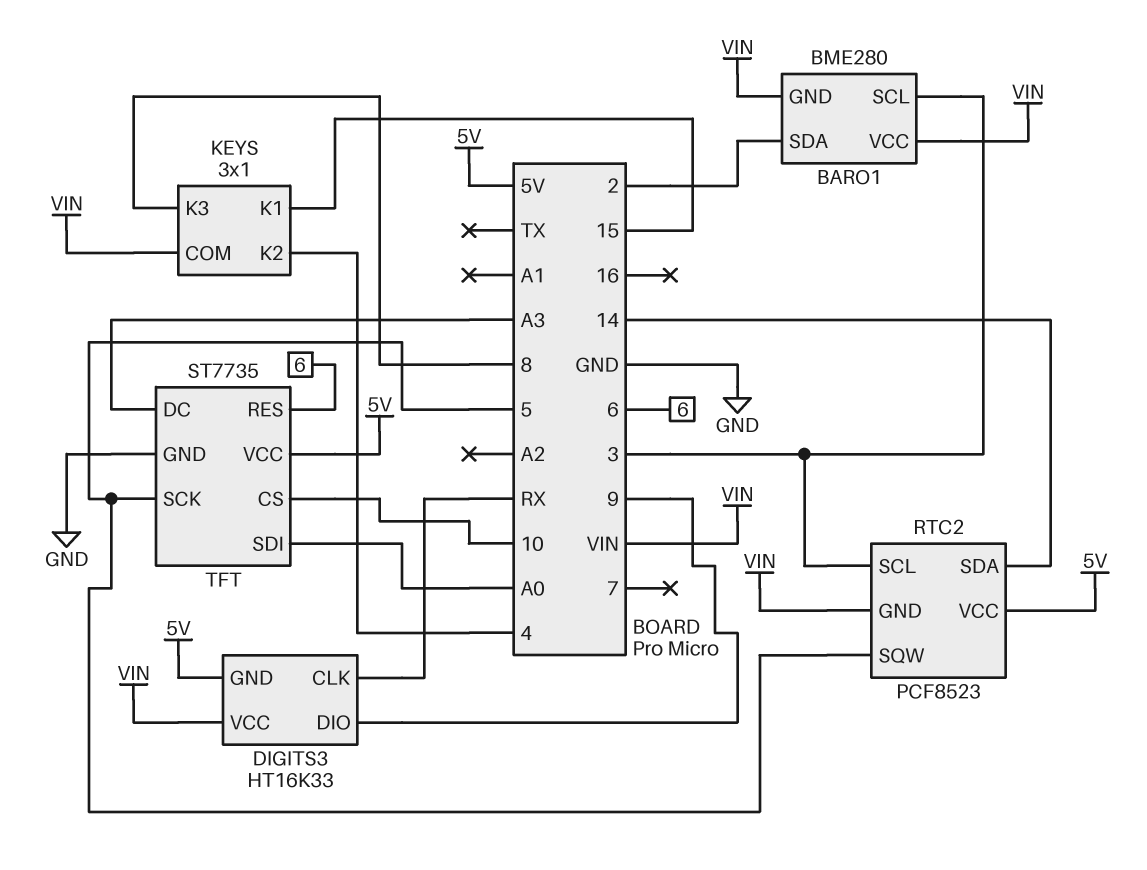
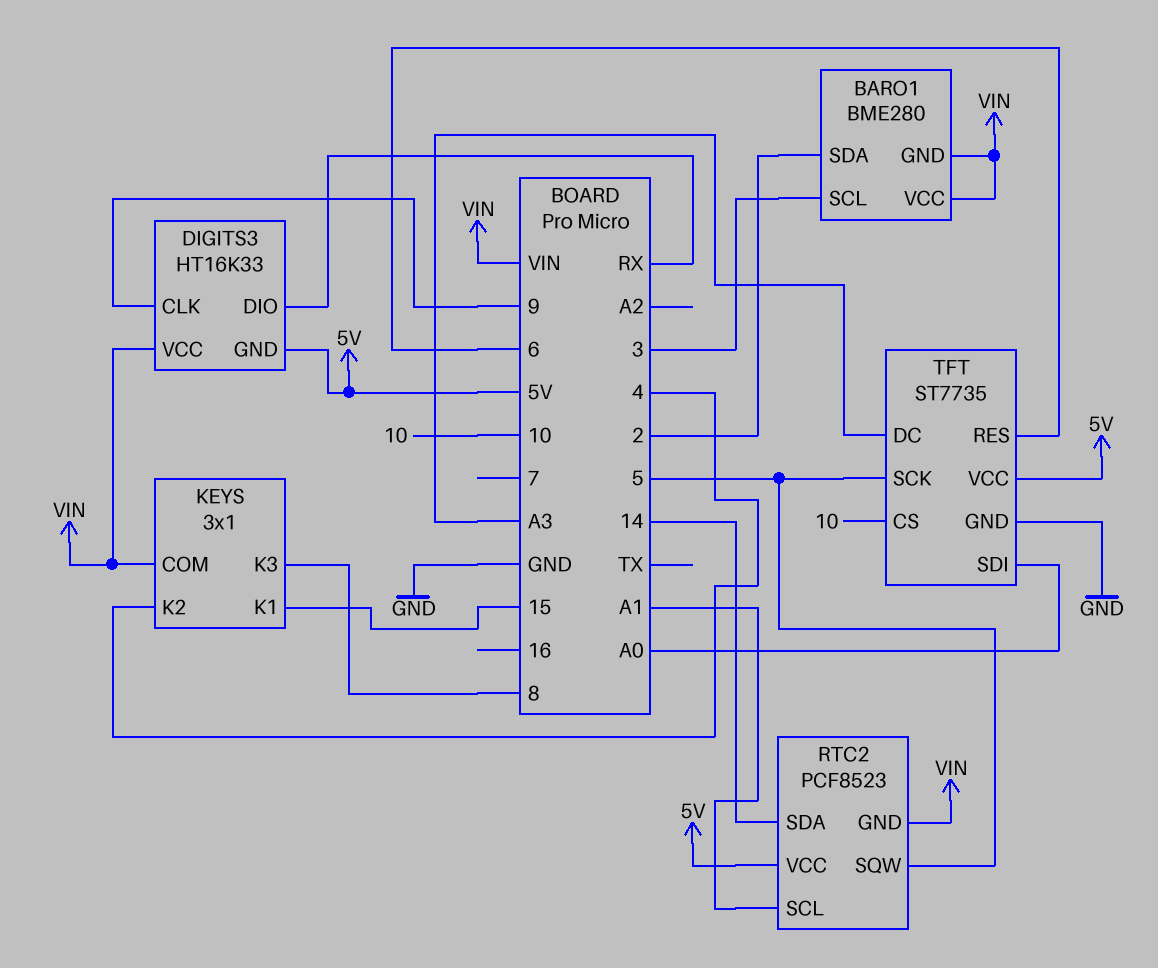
DIGITS3 pin CLK: RX -> 9
DIGITS3 pin DIO: 9 -> RX
RTC2 pin SCL: 3 -> A1

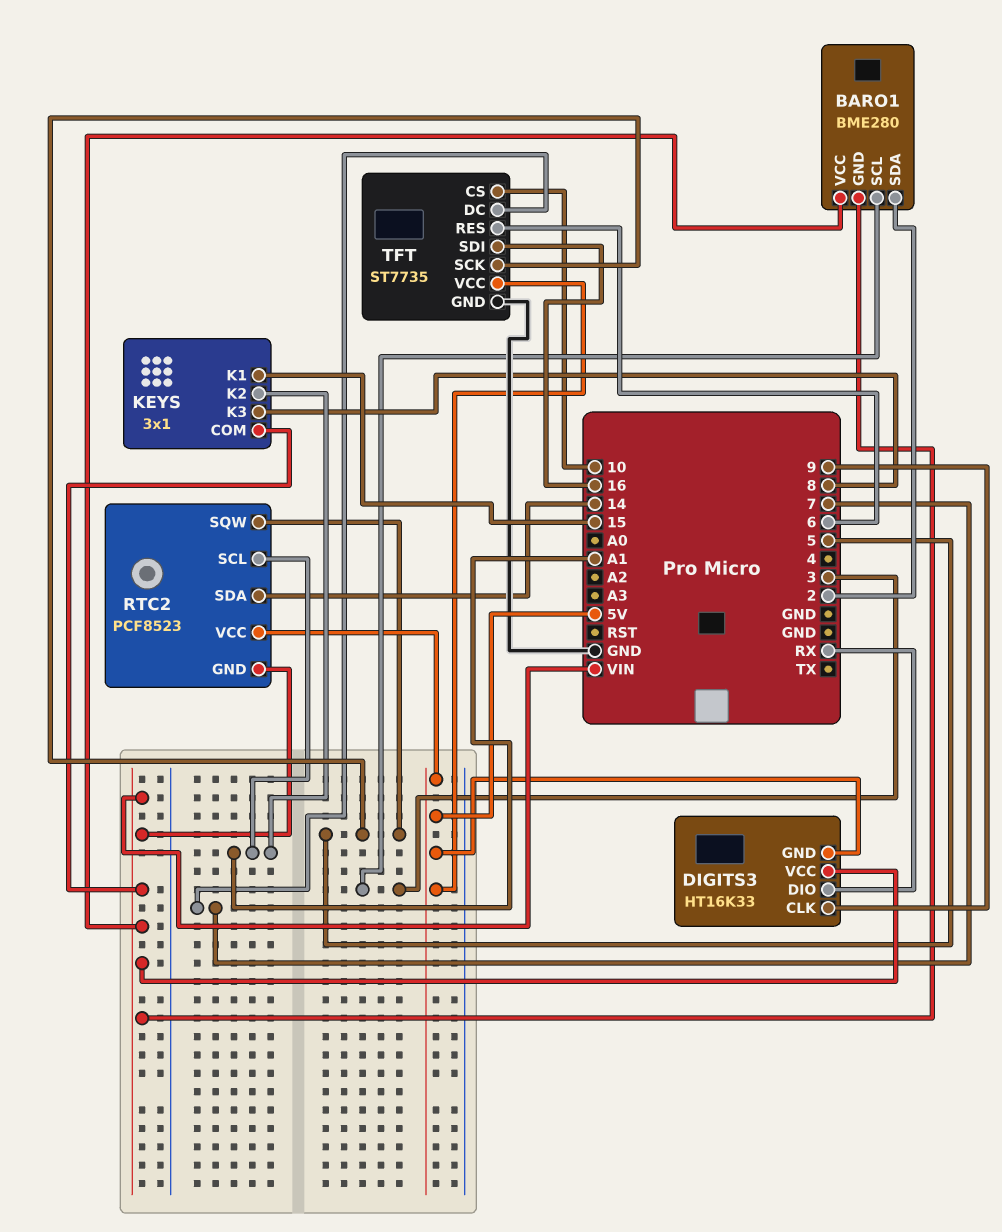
KEYS pin K2: 4 -> A1
TFT pin DC: A3 -> 7
TFT pin SDI: A0 -> 16

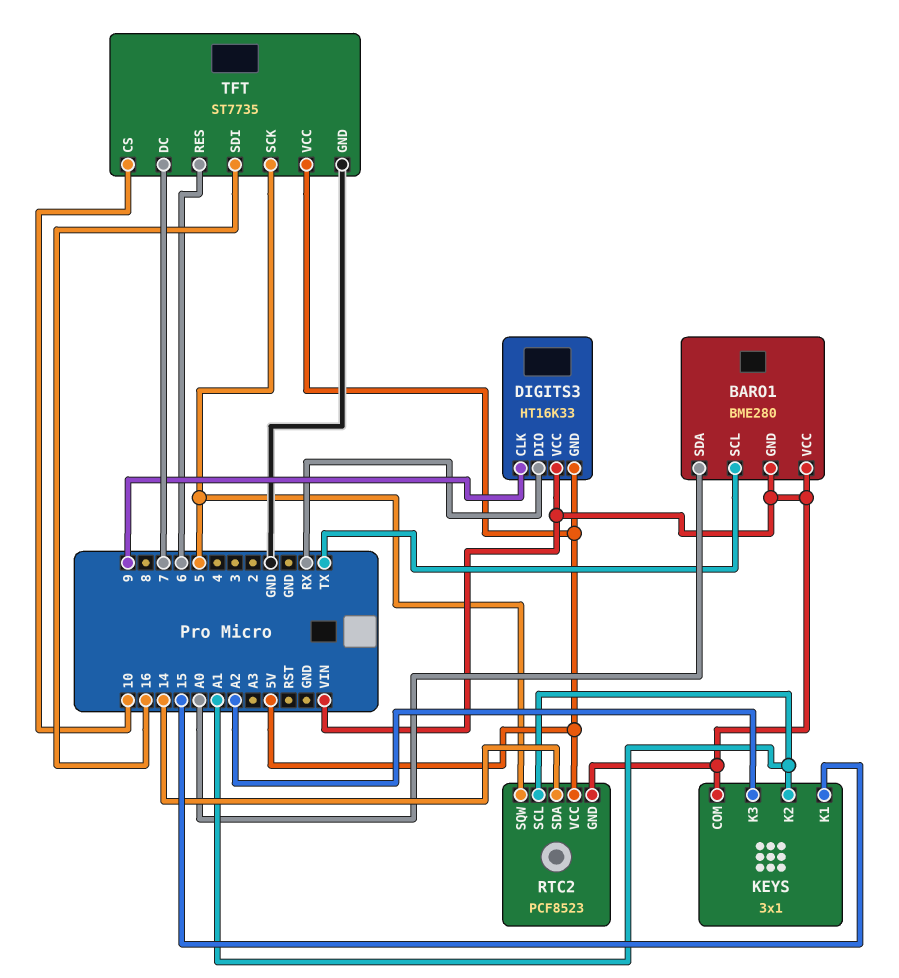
BARO1 pin SCL: 3 -> TX
BARO1 pin SDA: 2 -> A0
KEYS pin K3: 8 -> A2

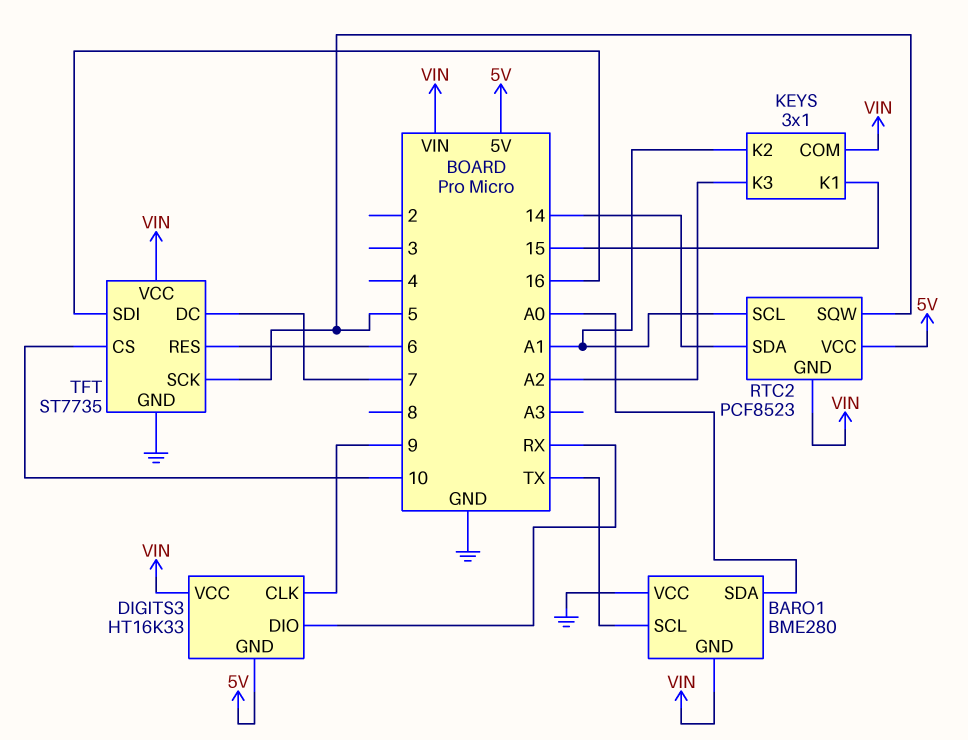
BARO1 pin VCC: VIN -> GND
TFT pin VCC: 5V -> VIN

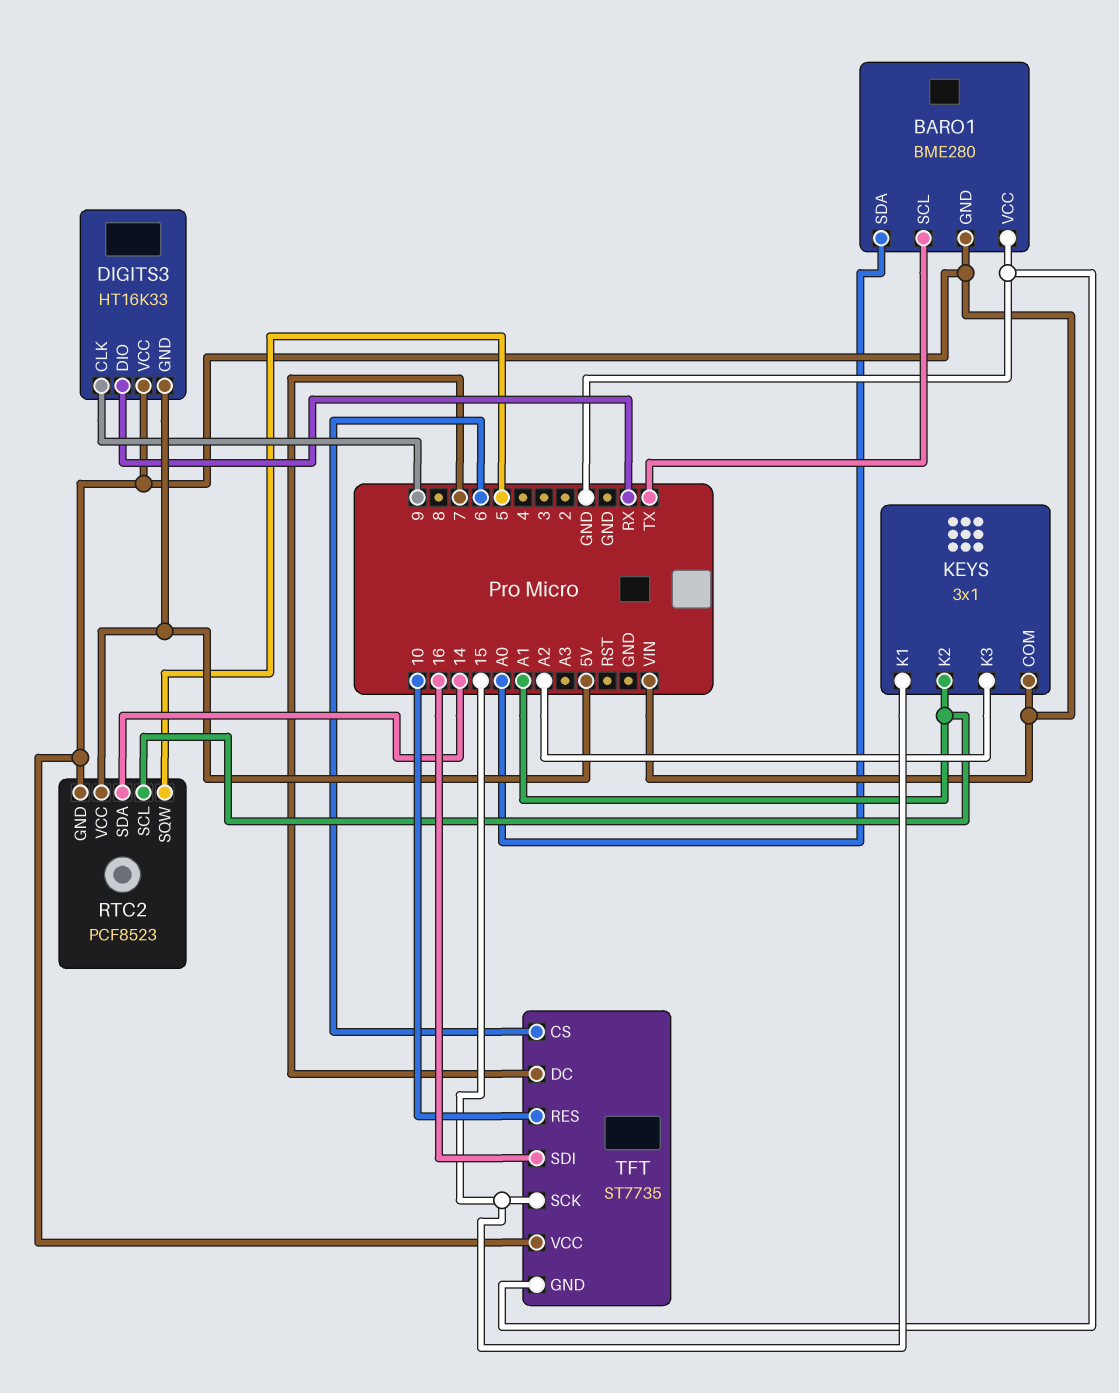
TFT pin CS: 10 -> 6
TFT pin RES: 6 -> 10
TFT pin SCK: 5 -> 15

